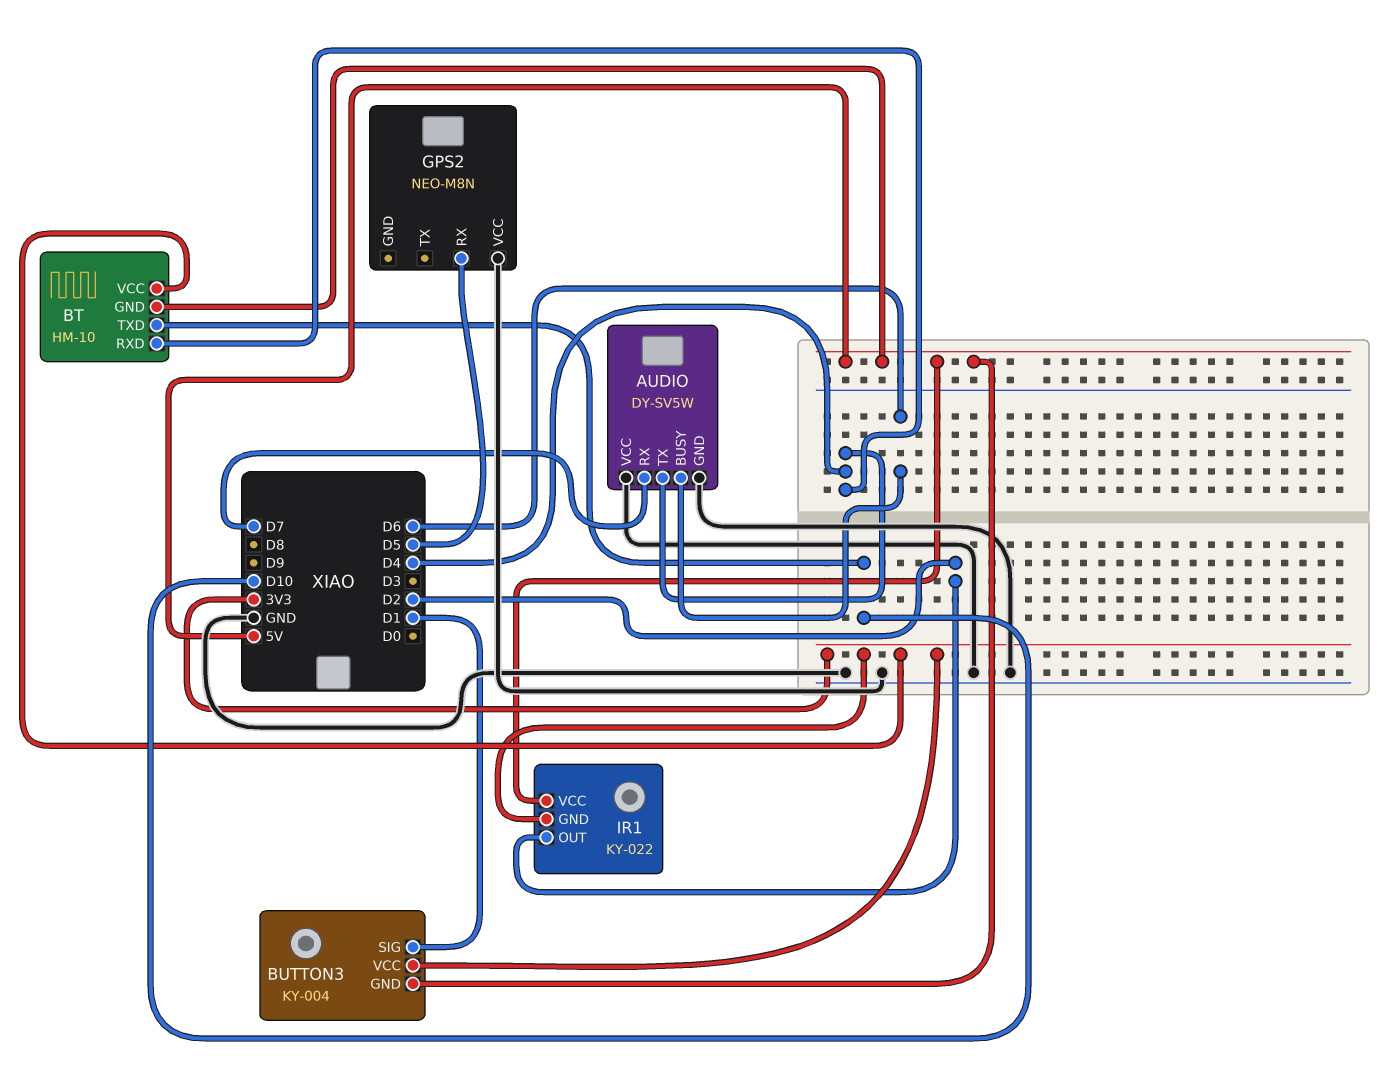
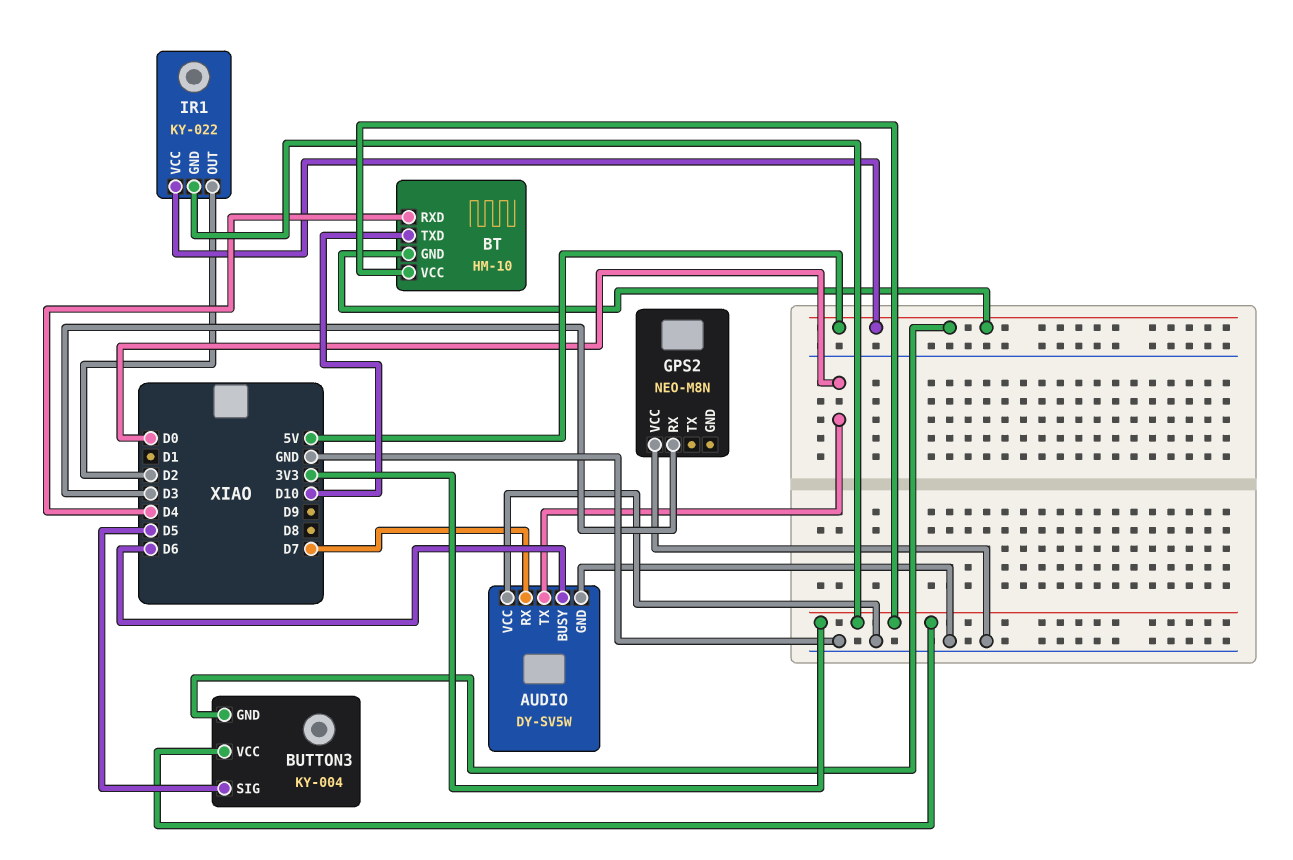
AUDIO pin TX: D4 -> D0
BUTTON3 pin SIG: D1 -> D5
GPS2 pin RX: D5 -> D3

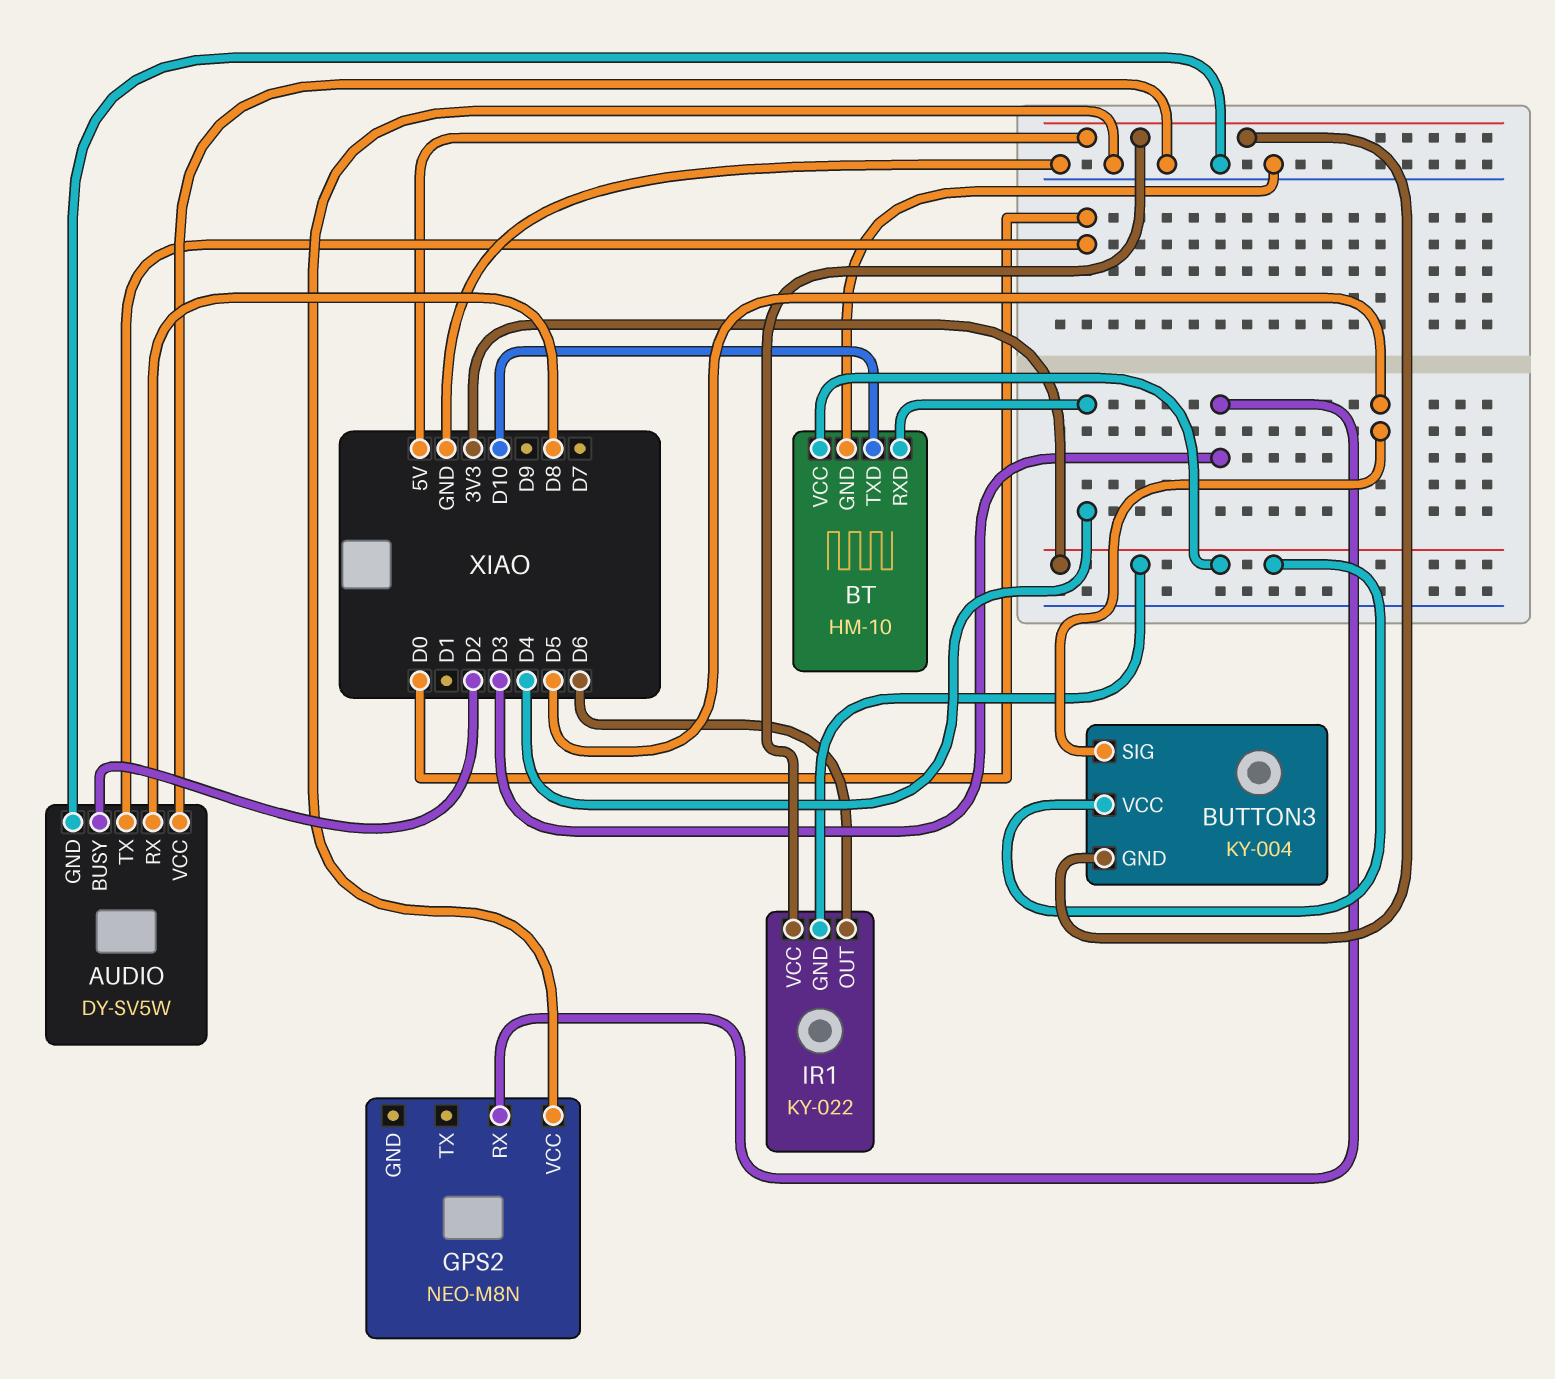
AUDIO pin BUSY: D6 -> D2
AUDIO pin RX: D7 -> D8
BT pin GND: 5V -> GND
IR1 pin OUT: D2 -> D6

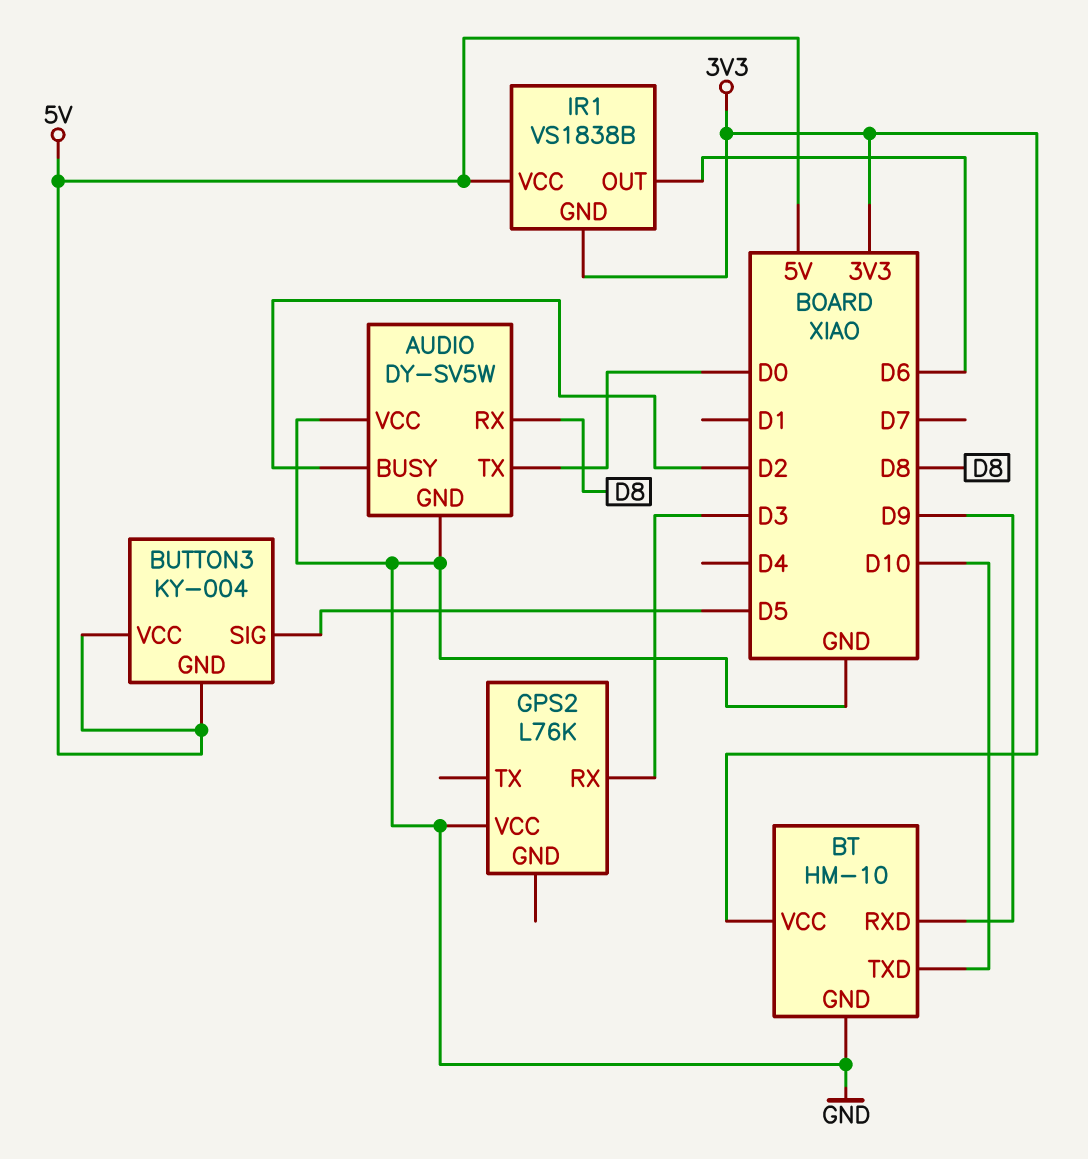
BT pin RXD: D4 -> D9
BUTTON3 pin VCC: 3V3 -> 5V
GPS2: NEO-M8N -> L76K
IR1: KY-022 -> VS1838B

